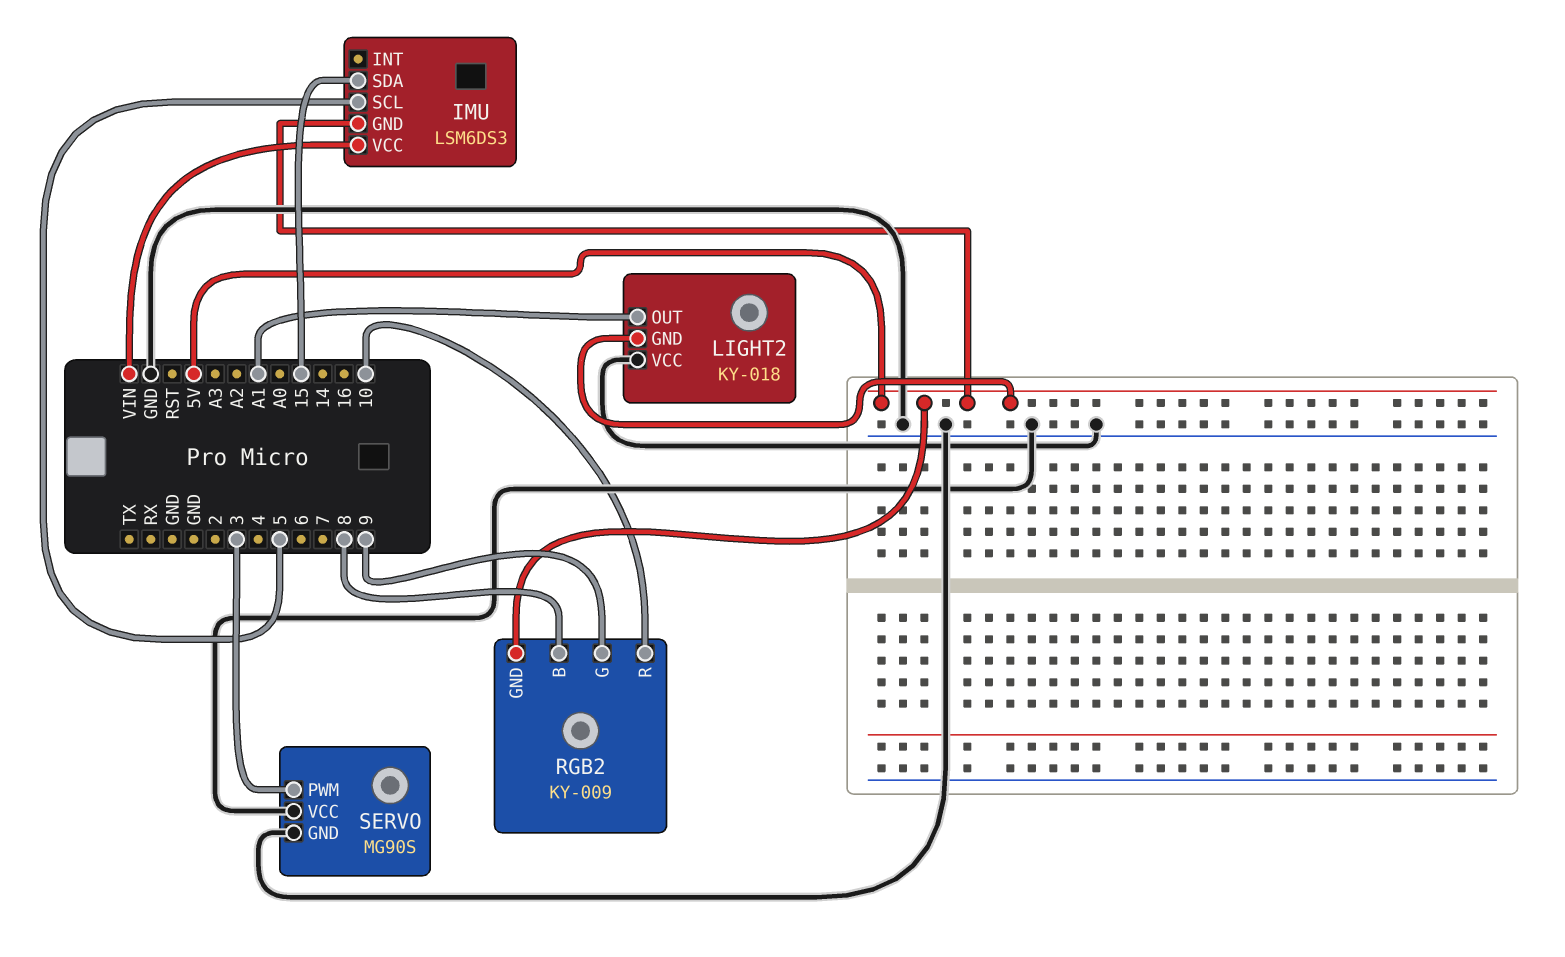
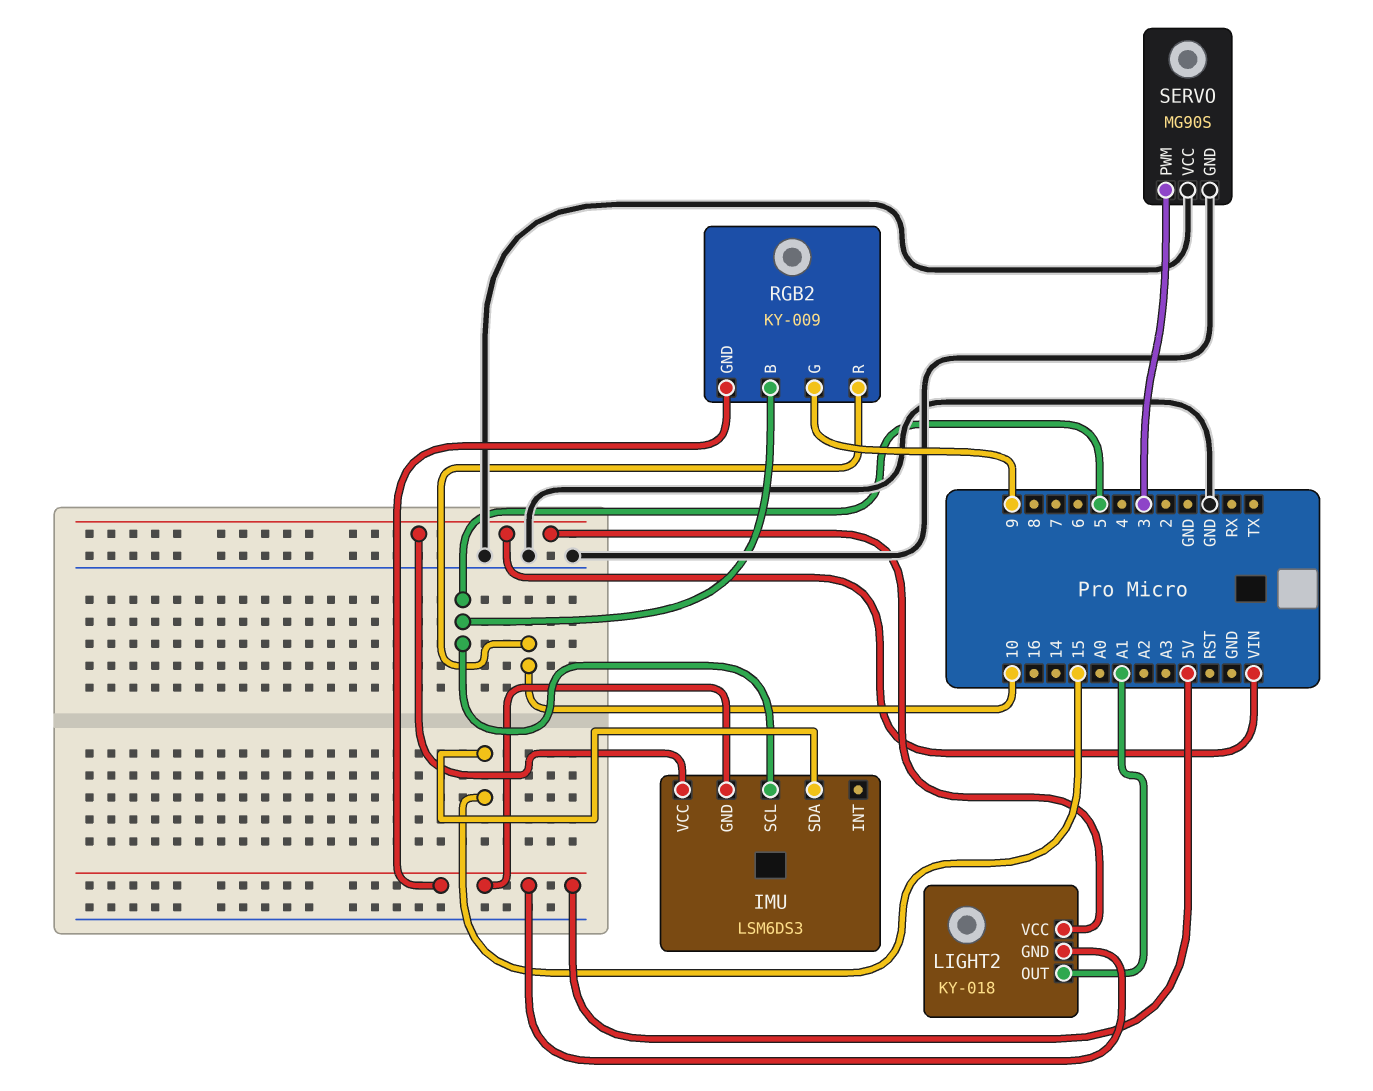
LIGHT2 pin VCC: GND -> VIN
RGB2 pin B: 8 -> 5

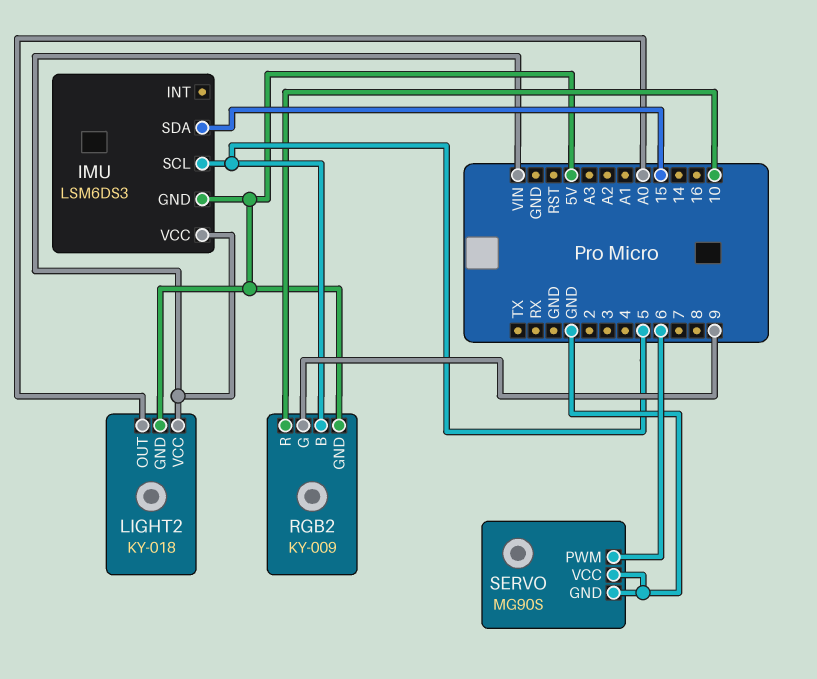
LIGHT2 pin OUT: A1 -> A0
SERVO pin PWM: 3 -> 6

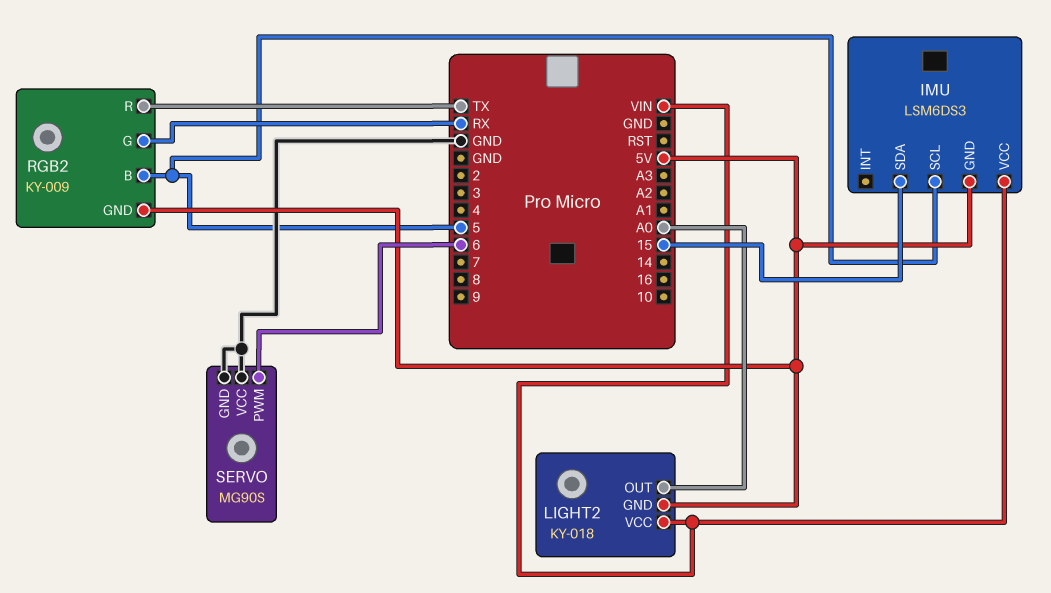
RGB2 pin G: 9 -> RX
RGB2 pin R: 10 -> TX

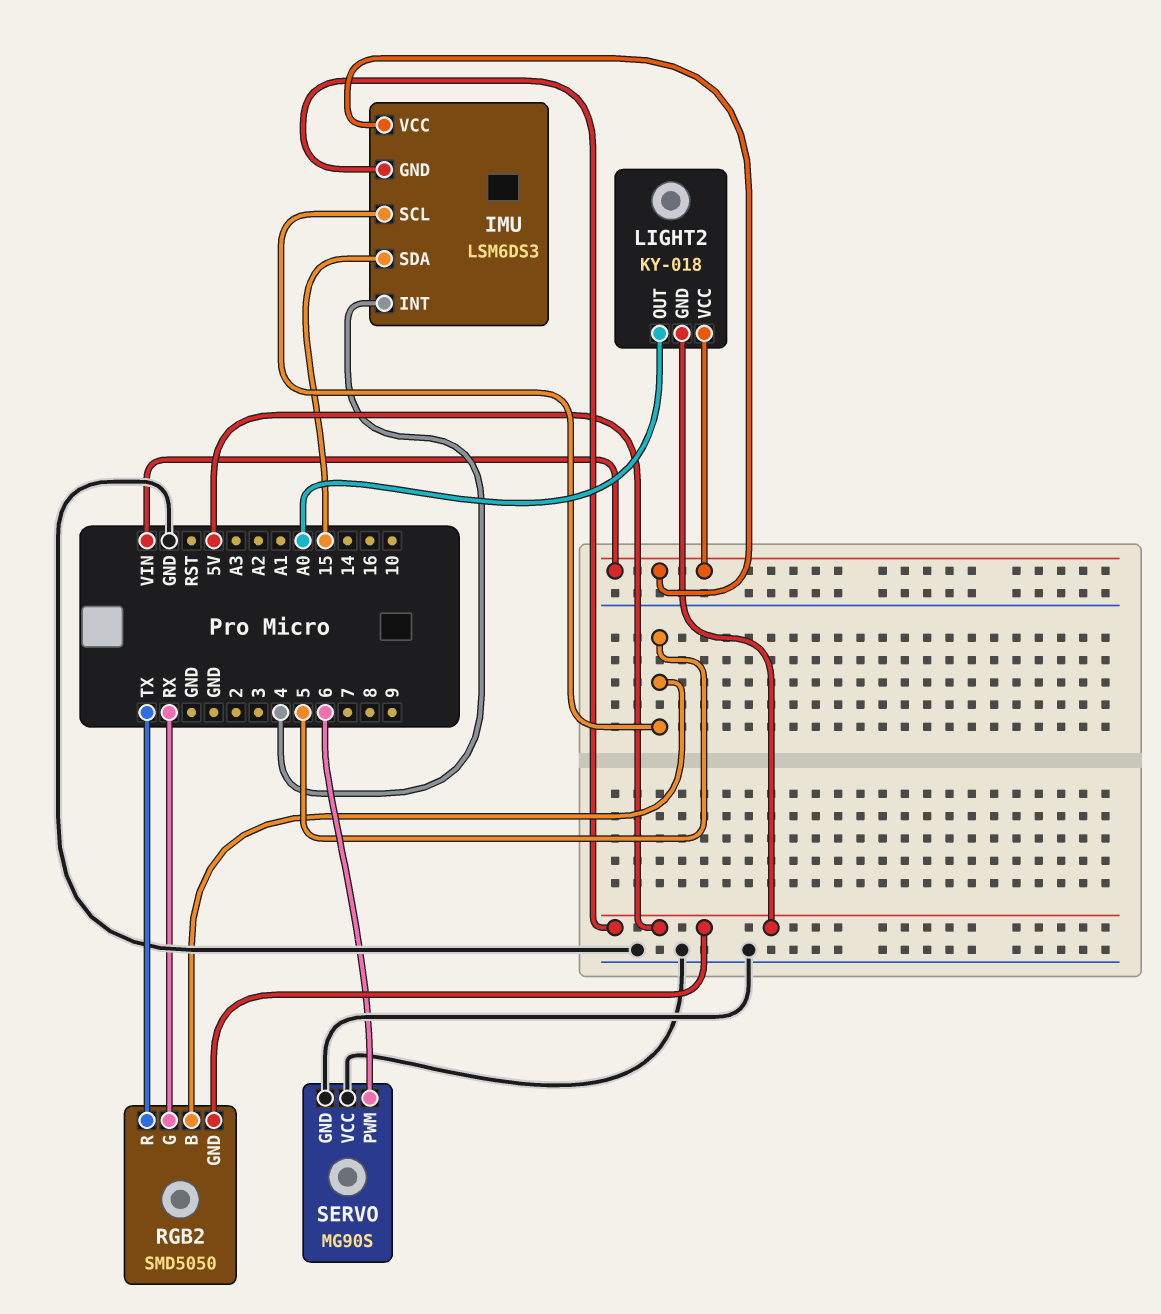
IMU pin INT: none -> 4
RGB2: KY-009 -> SMD5050

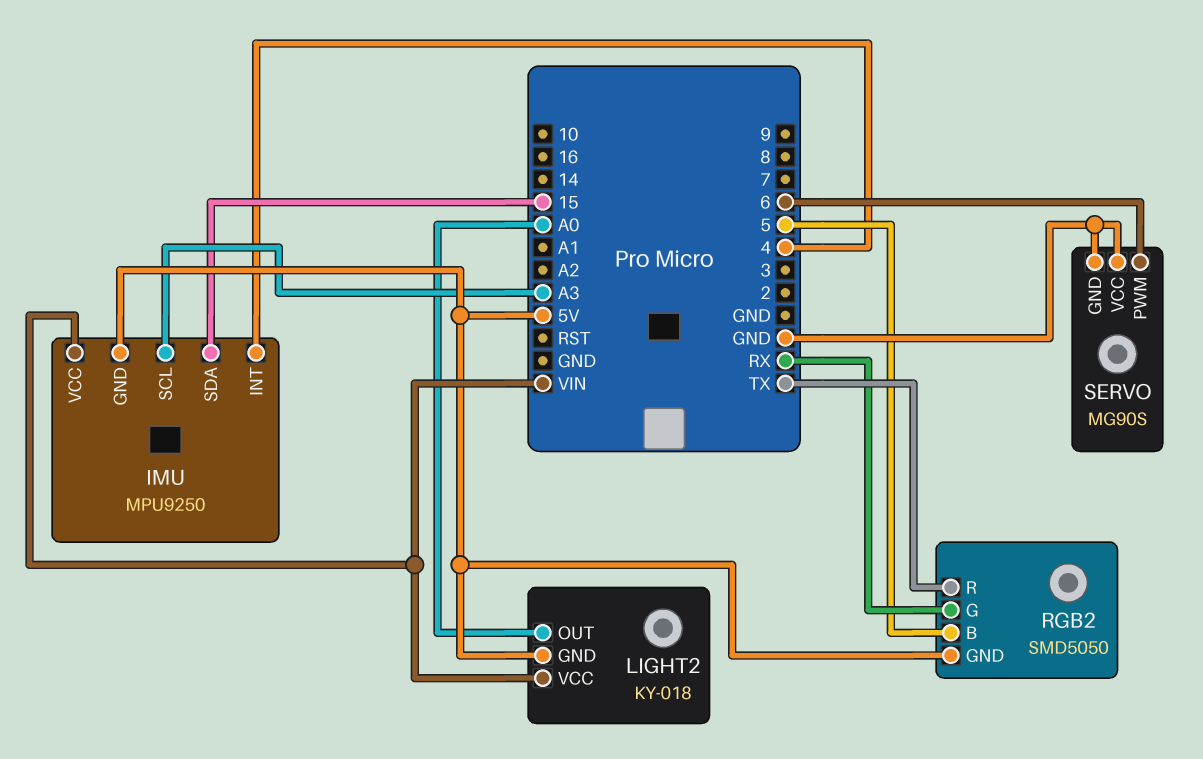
IMU: LSM6DS3 -> MPU9250
IMU pin SCL: 5 -> A3

